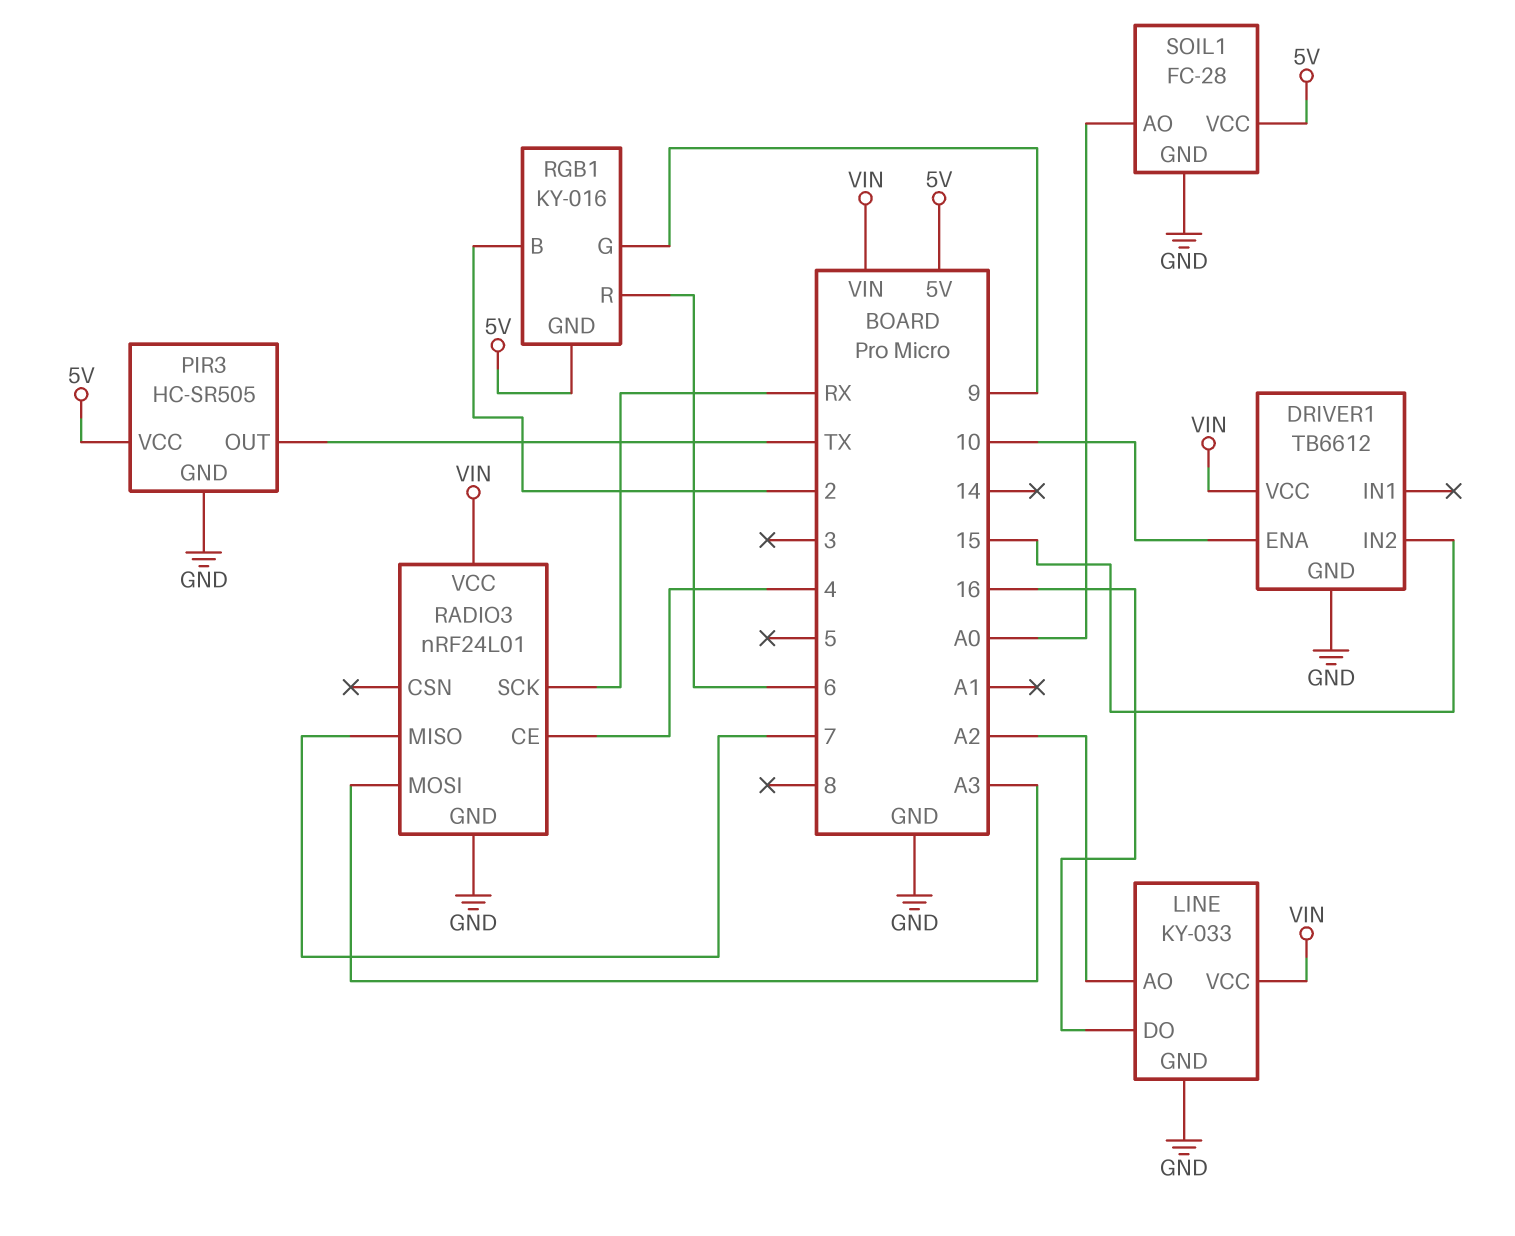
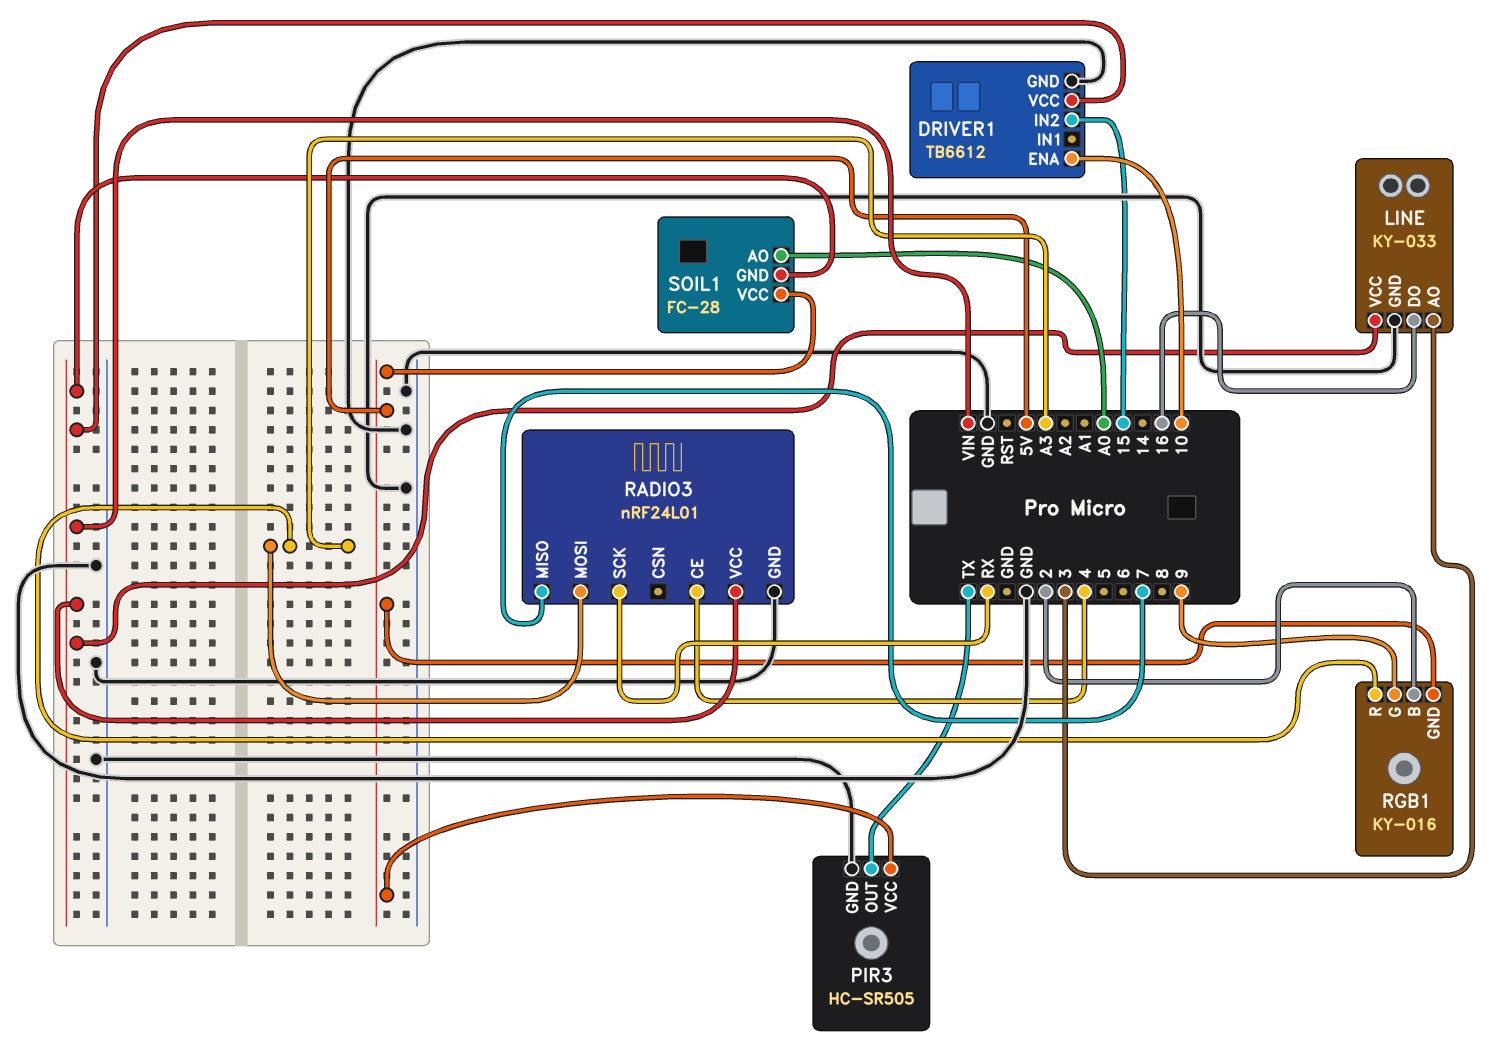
LINE pin AO: A2 -> 3
RGB1 pin R: 6 -> A3
SOIL1 pin GND: GND -> VIN

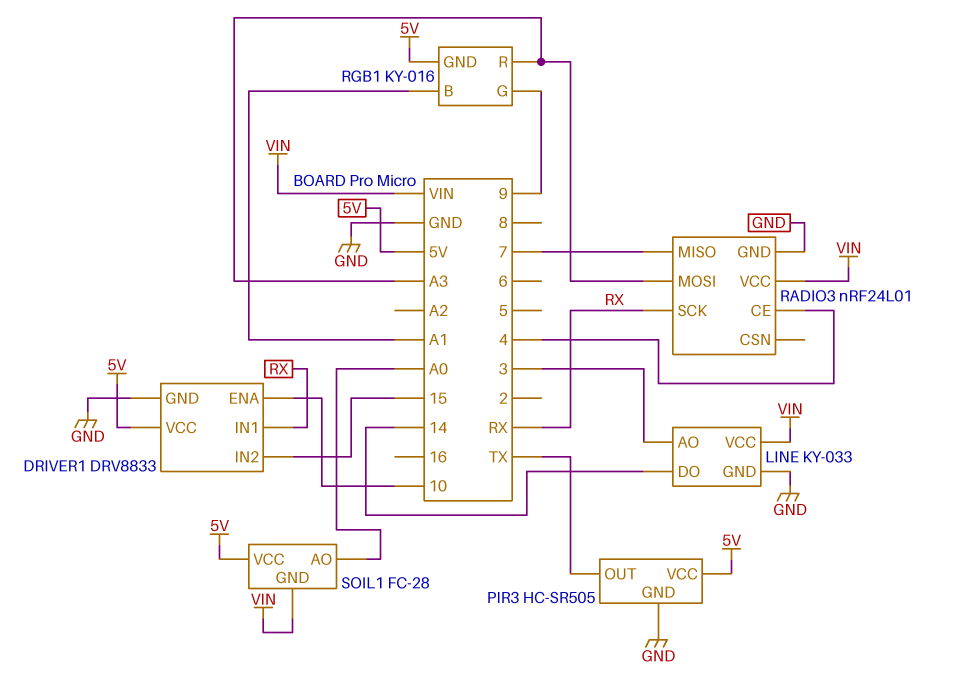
DRIVER1: TB6612 -> DRV8833
DRIVER1 pin IN1: none -> RX
DRIVER1 pin VCC: VIN -> 5V
LINE pin DO: 16 -> 14
RGB1 pin B: 2 -> A1

